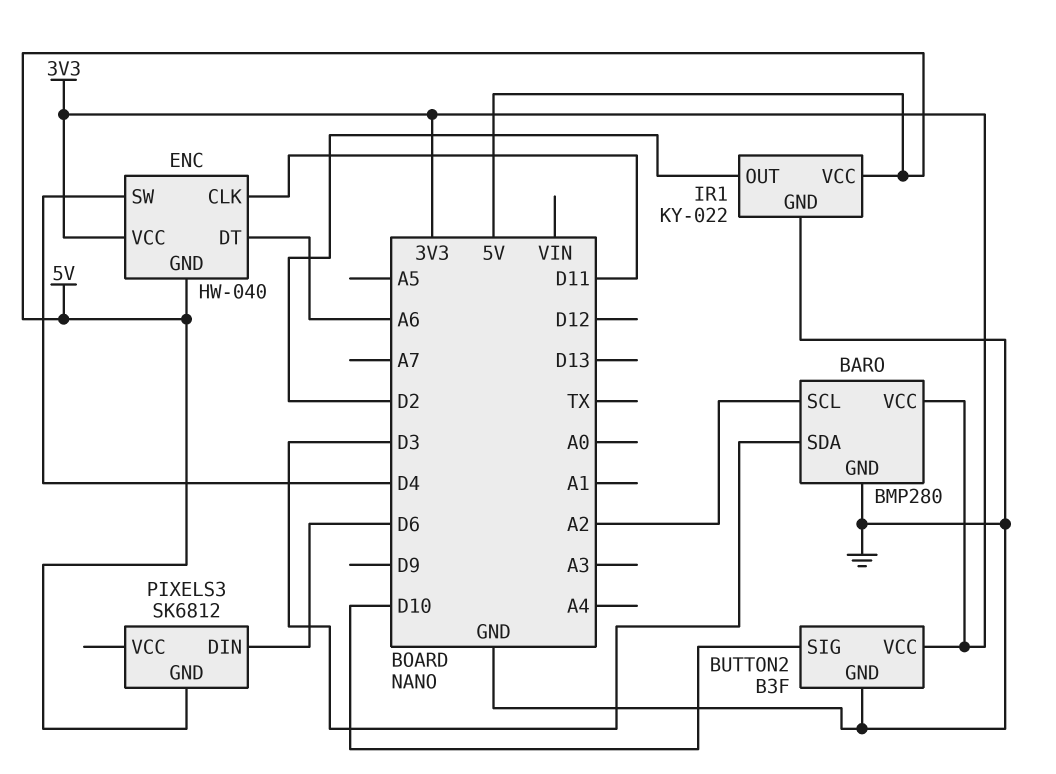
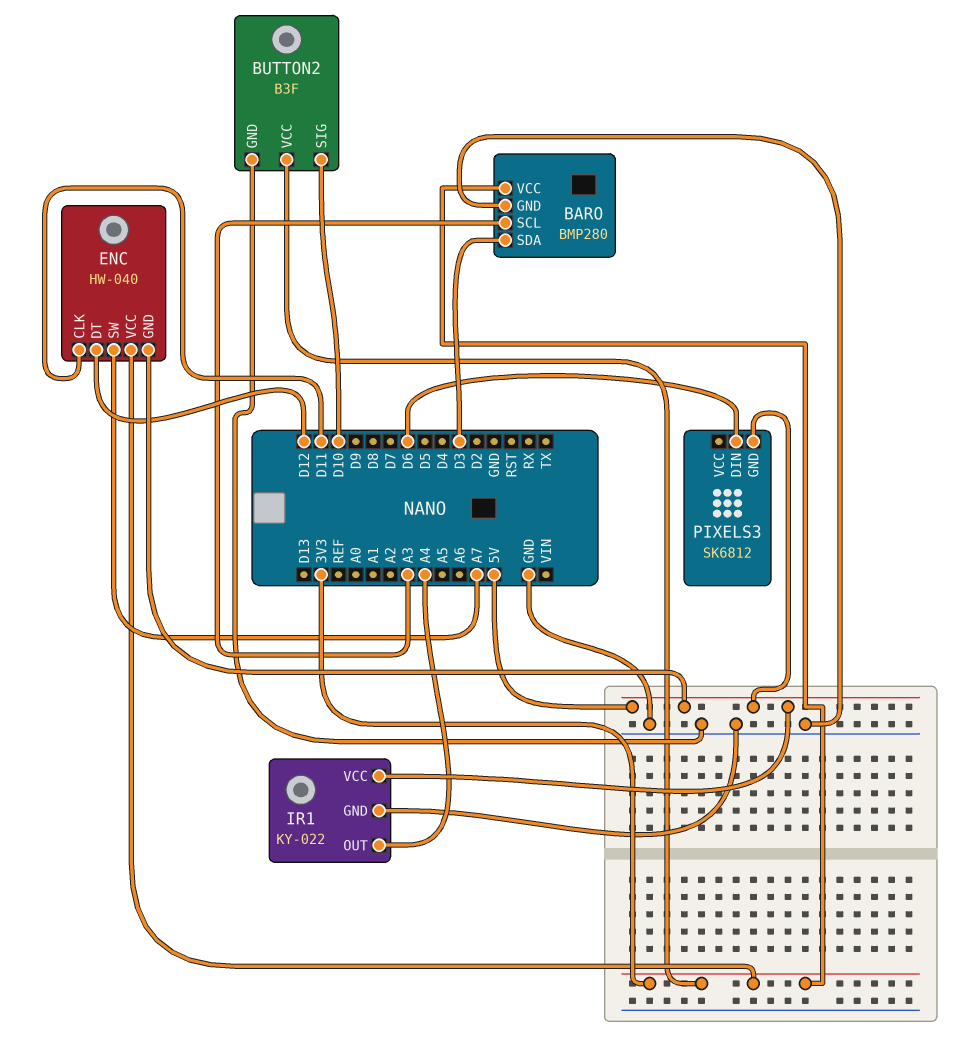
BARO pin SCL: A2 -> A3
ENC pin DT: A6 -> D12
ENC pin SW: D4 -> A7
IR1 pin OUT: D2 -> A4

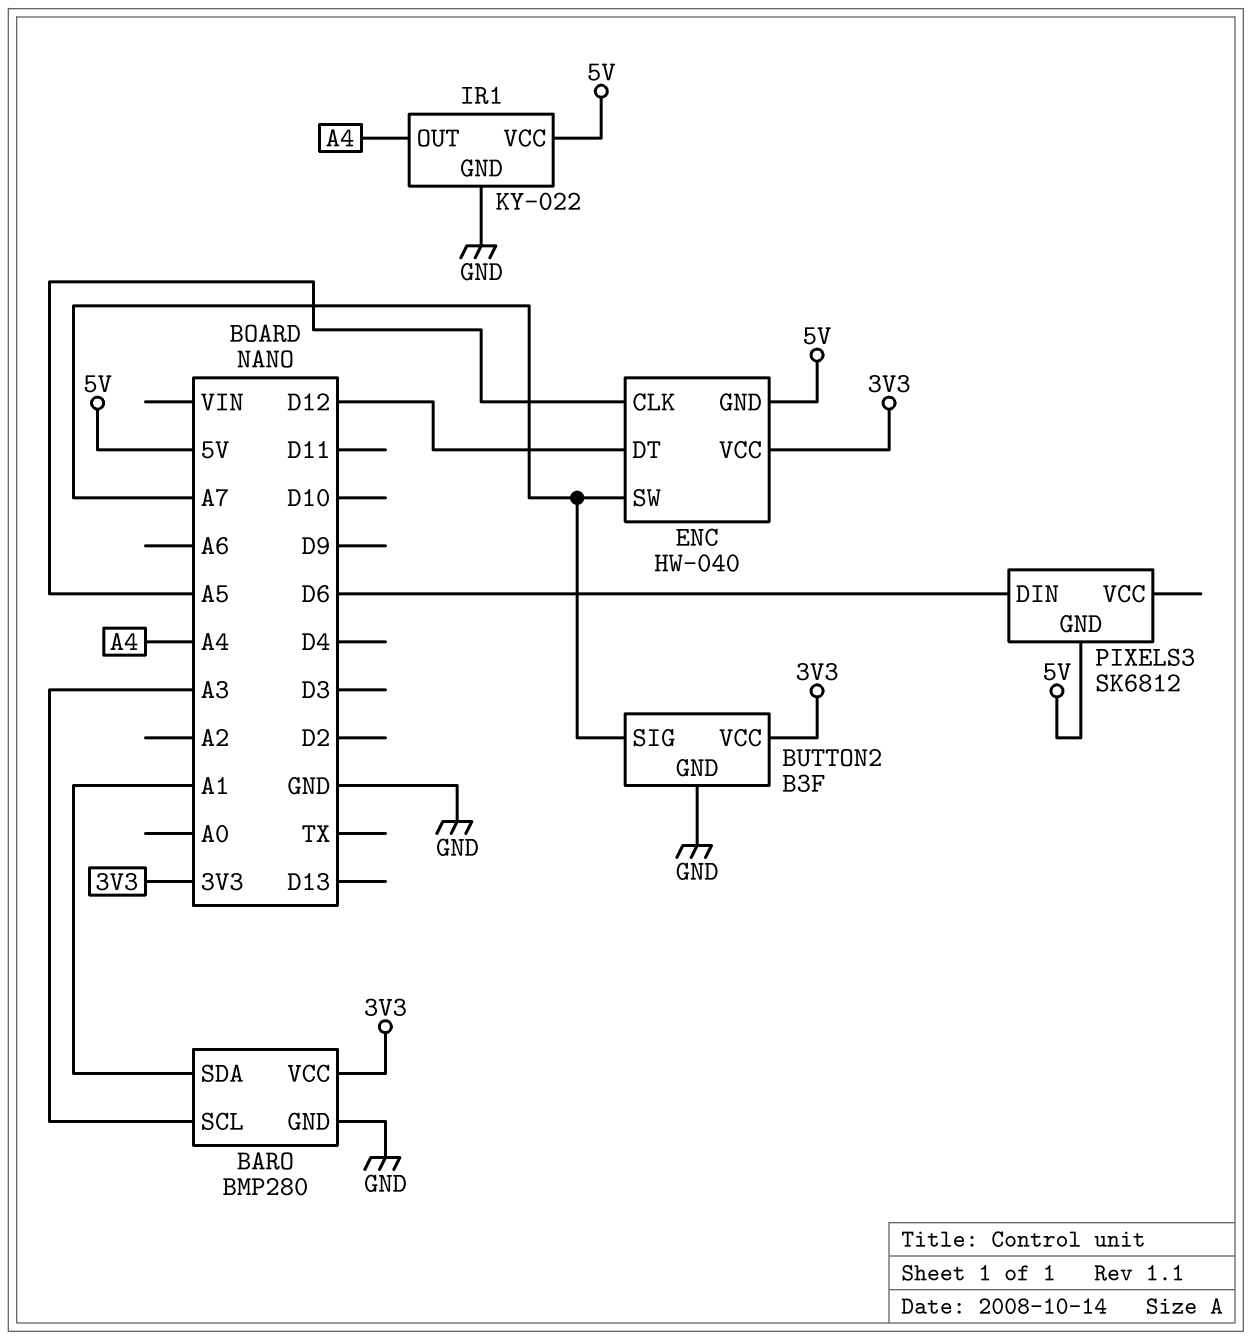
BARO pin SDA: D3 -> A1
BUTTON2 pin SIG: D10 -> A7
ENC pin CLK: D11 -> A5

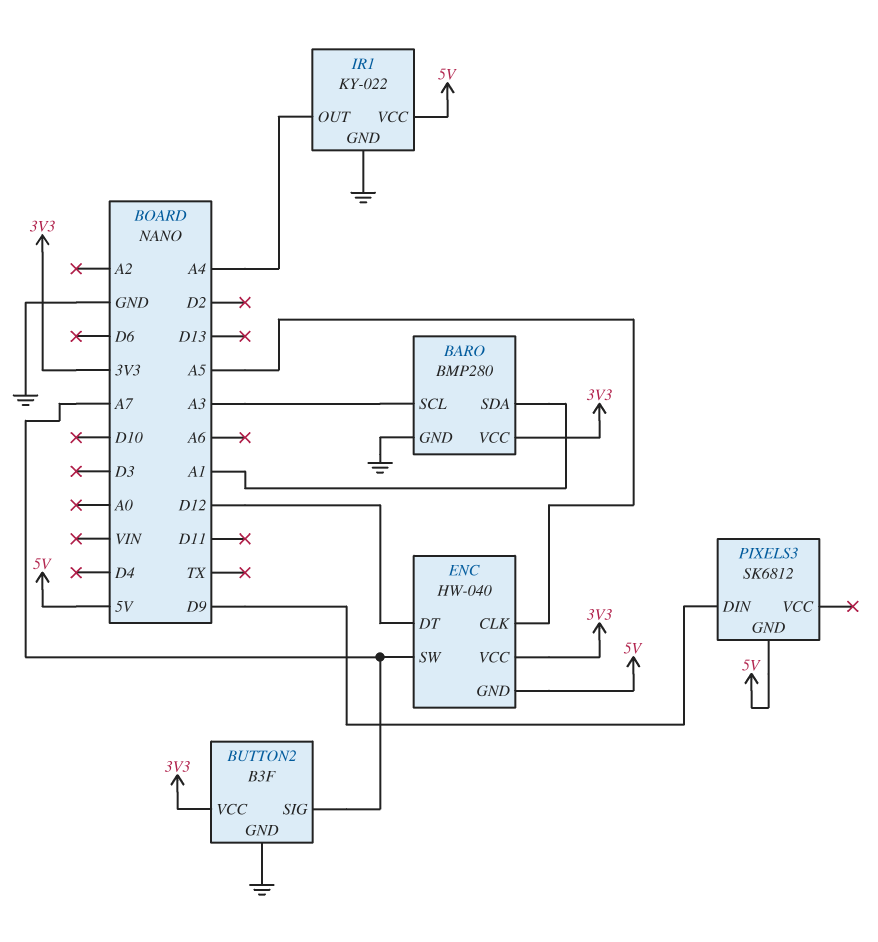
PIXELS3 pin DIN: D6 -> D9

